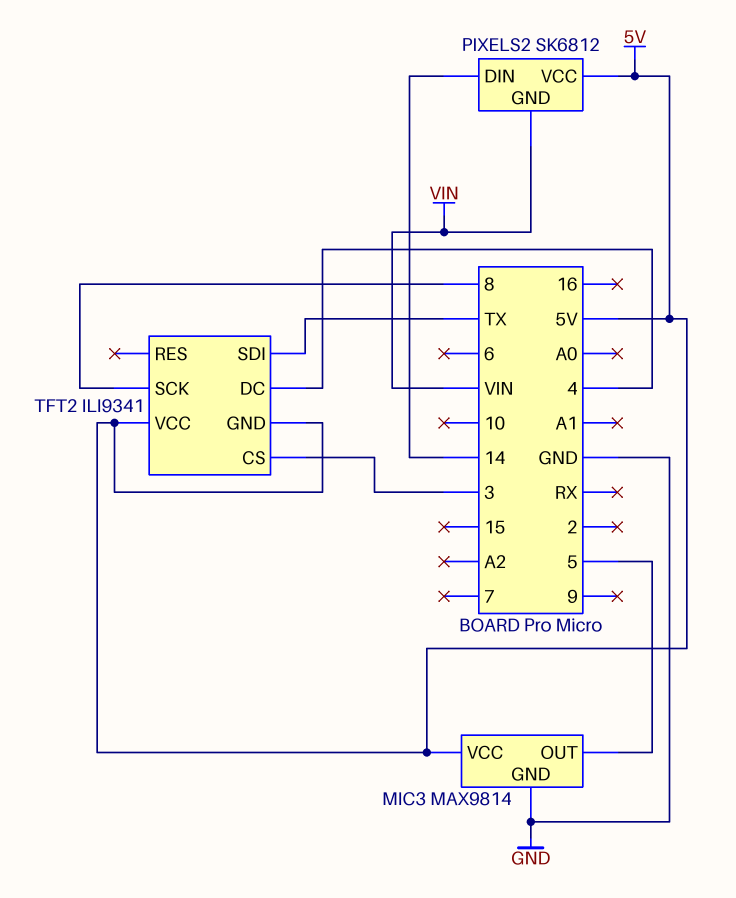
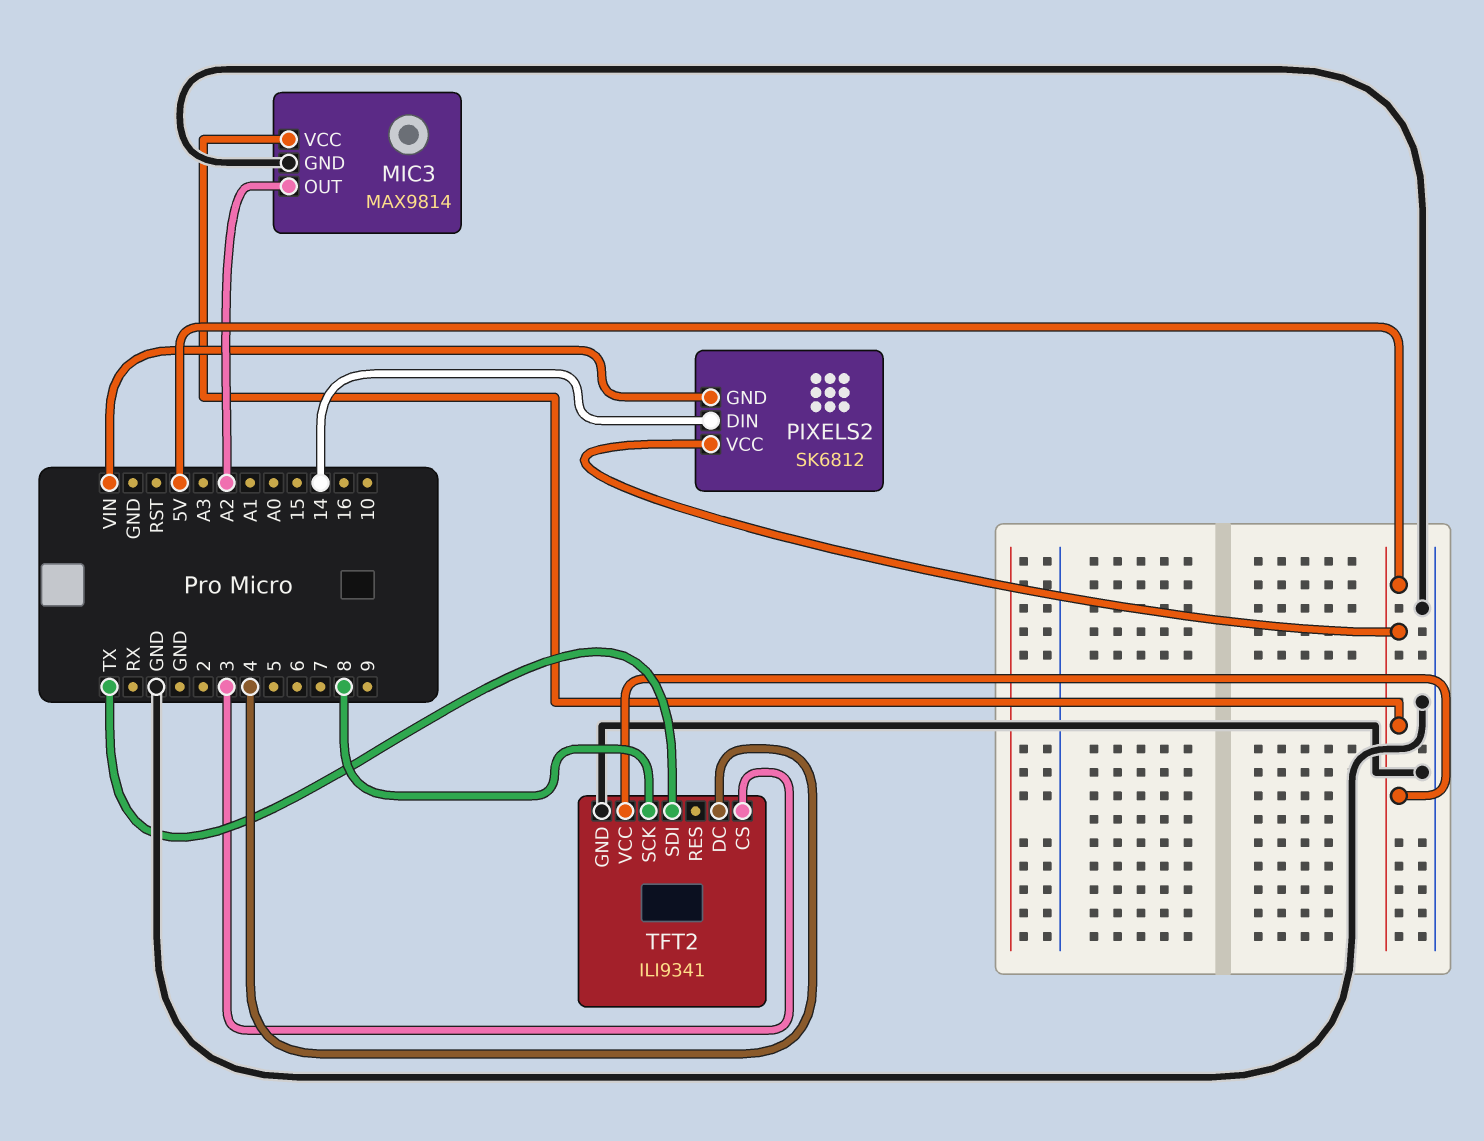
MIC3 pin OUT: 5 -> A2
TFT2 pin GND: 5V -> GND

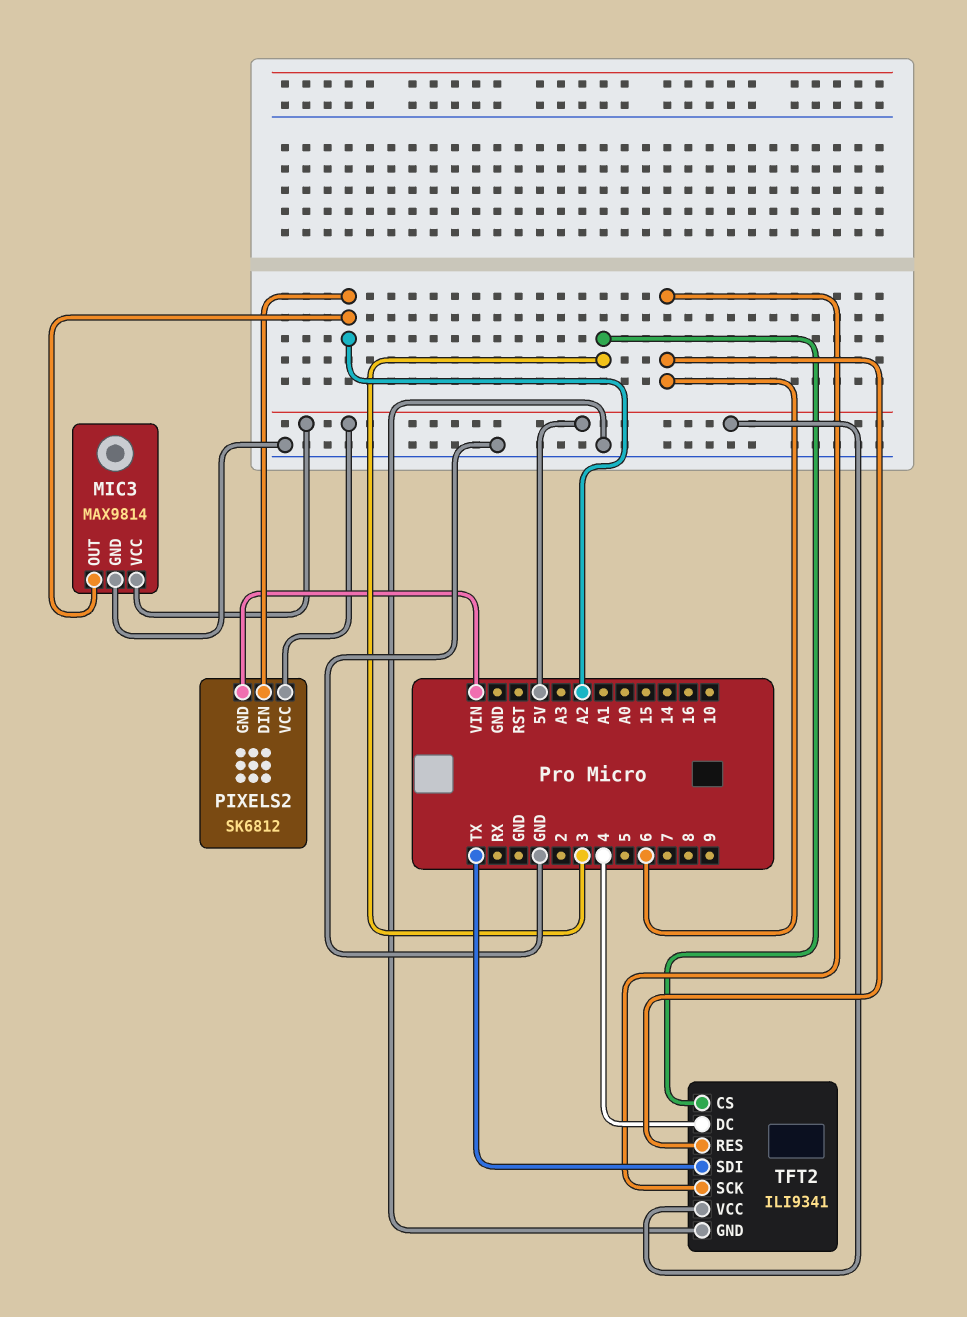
PIXELS2 pin DIN: 14 -> A2
TFT2 pin RES: none -> 6
TFT2 pin SCK: 8 -> 6

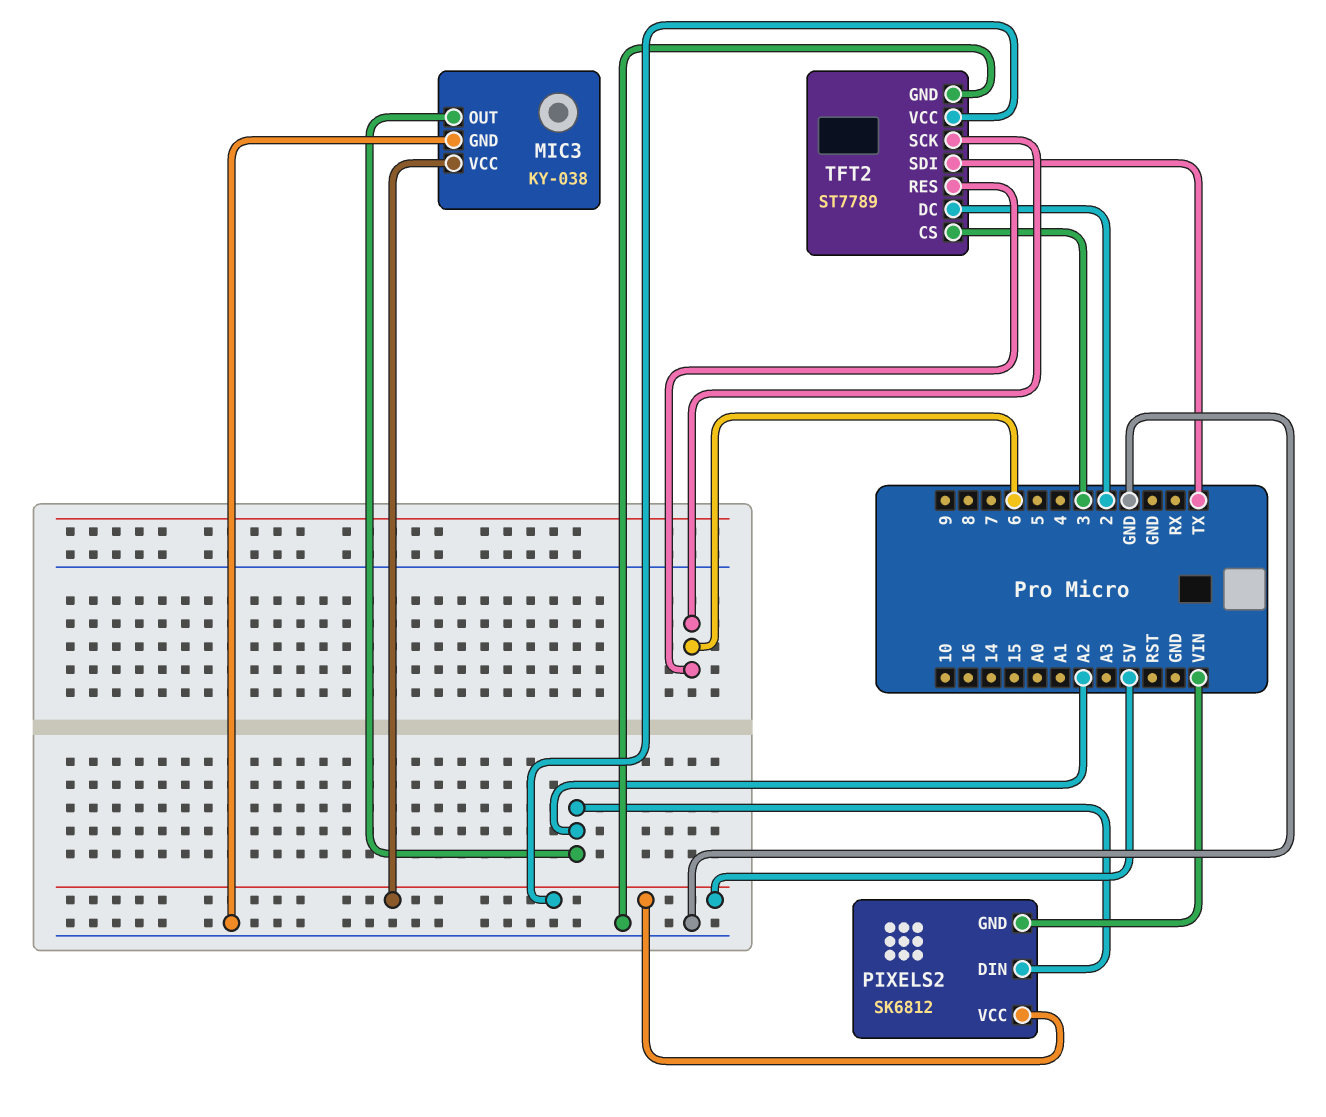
MIC3: MAX9814 -> KY-038
TFT2: ILI9341 -> ST7789
TFT2 pin DC: 4 -> 2

